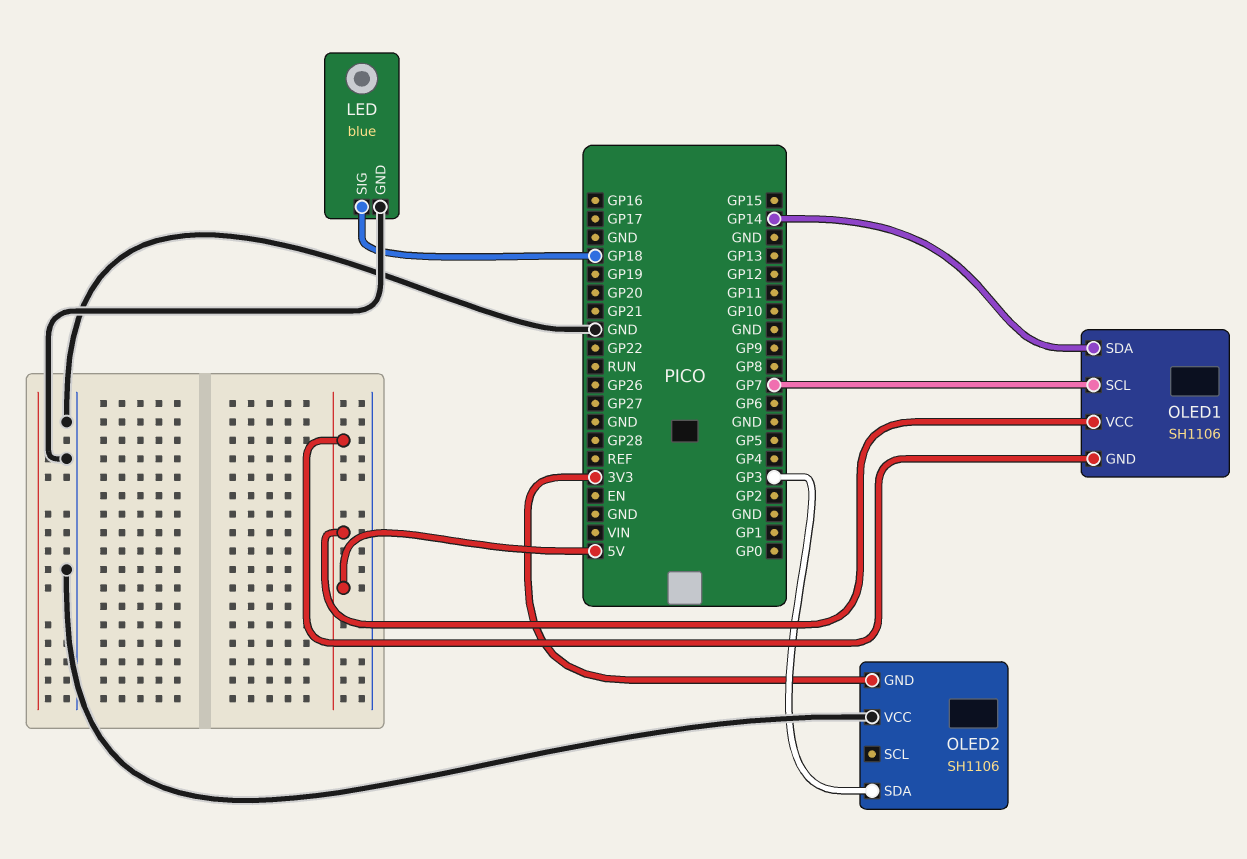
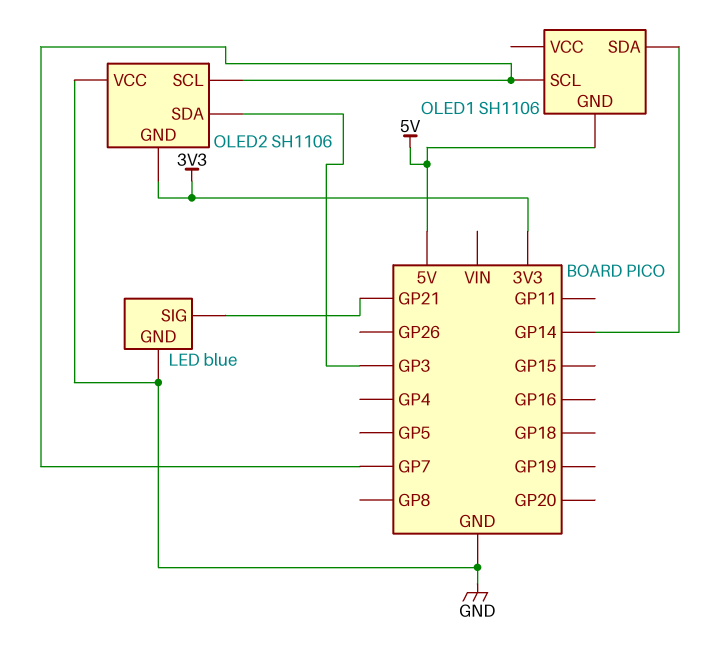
LED pin SIG: GP18 -> GP21
OLED1 pin VCC: 5V -> none
OLED2 pin SCL: none -> GP7

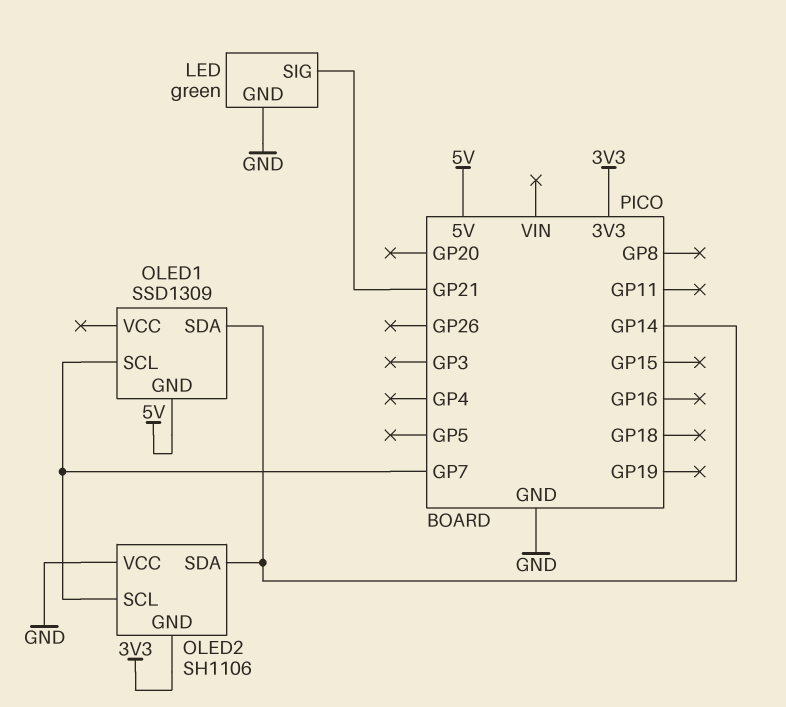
LED: blue -> green
OLED1: SH1106 -> SSD1309
OLED2 pin SDA: GP3 -> GP14

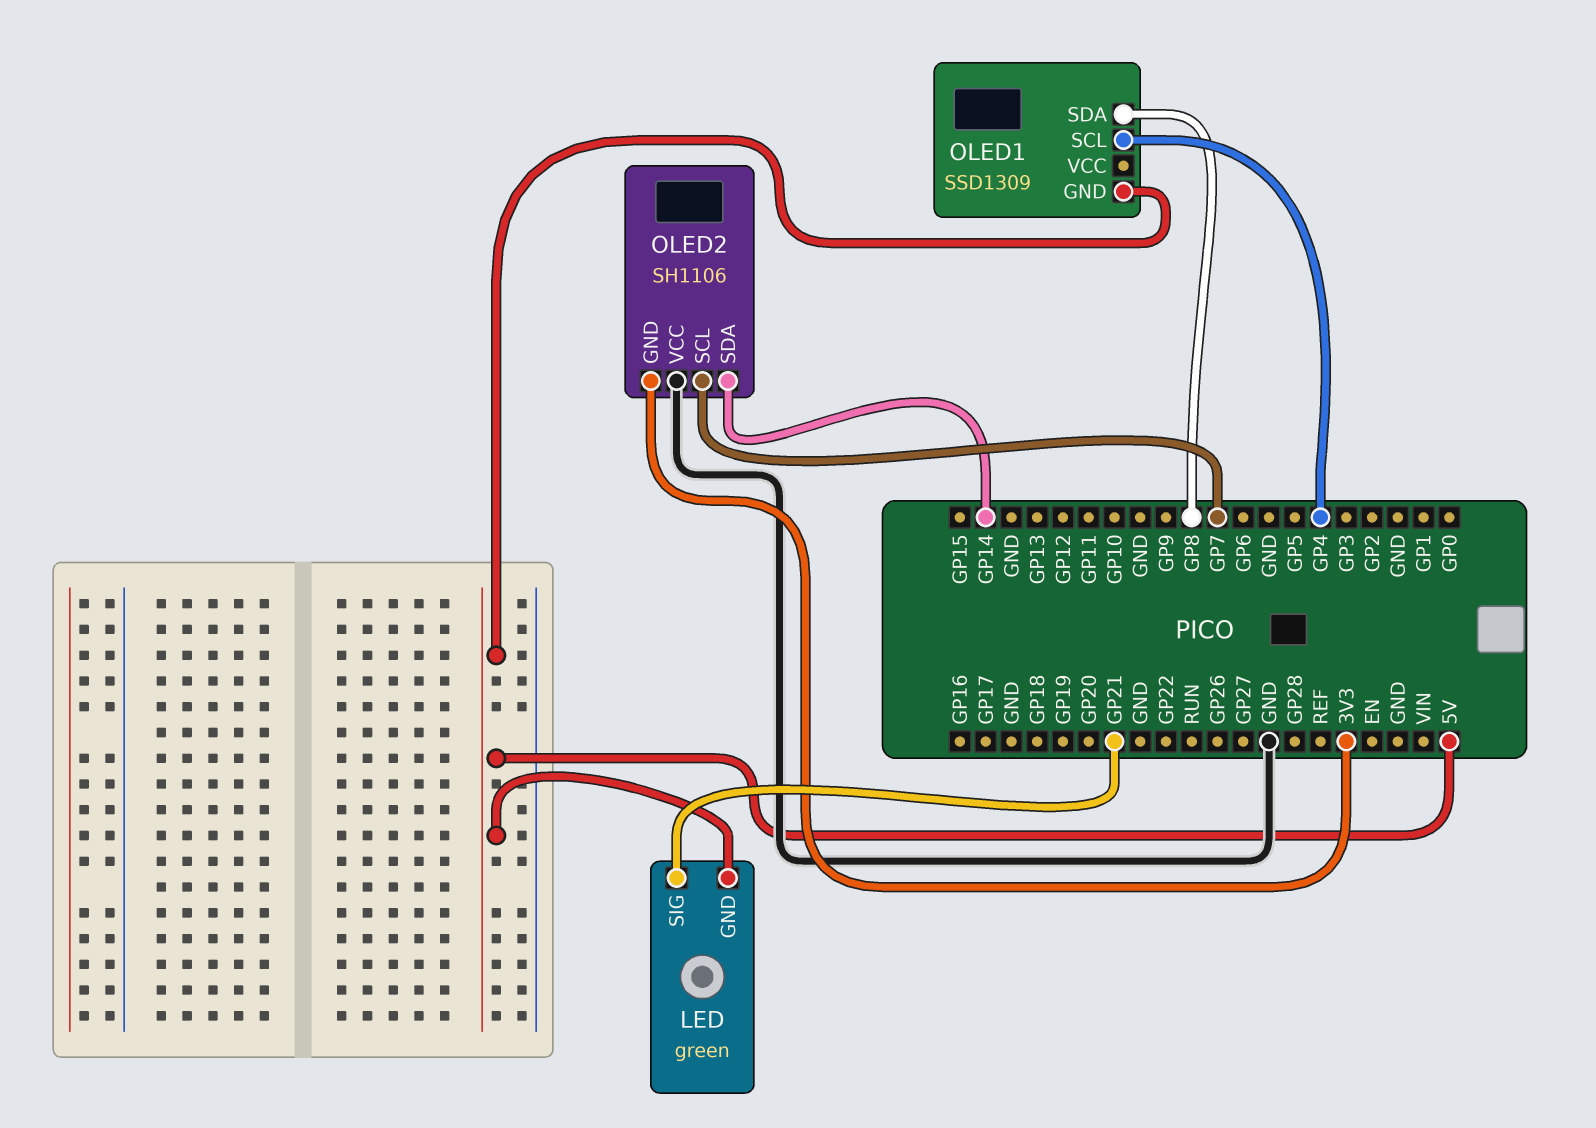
LED pin GND: GND -> 5V
OLED1 pin SCL: GP7 -> GP4
OLED1 pin SDA: GP14 -> GP8

